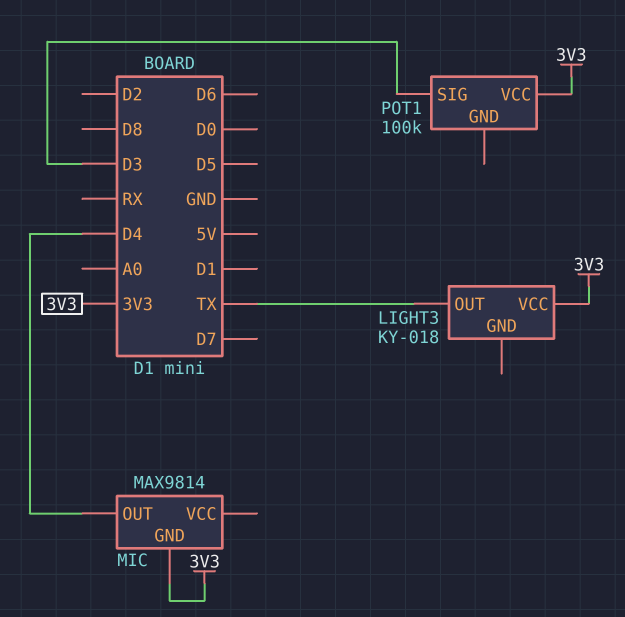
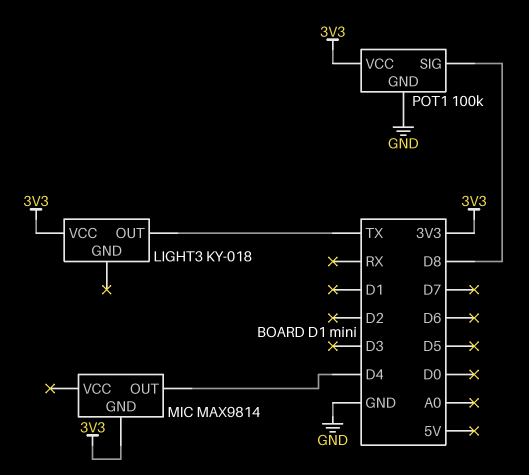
POT1 pin GND: none -> GND
POT1 pin SIG: D3 -> D8

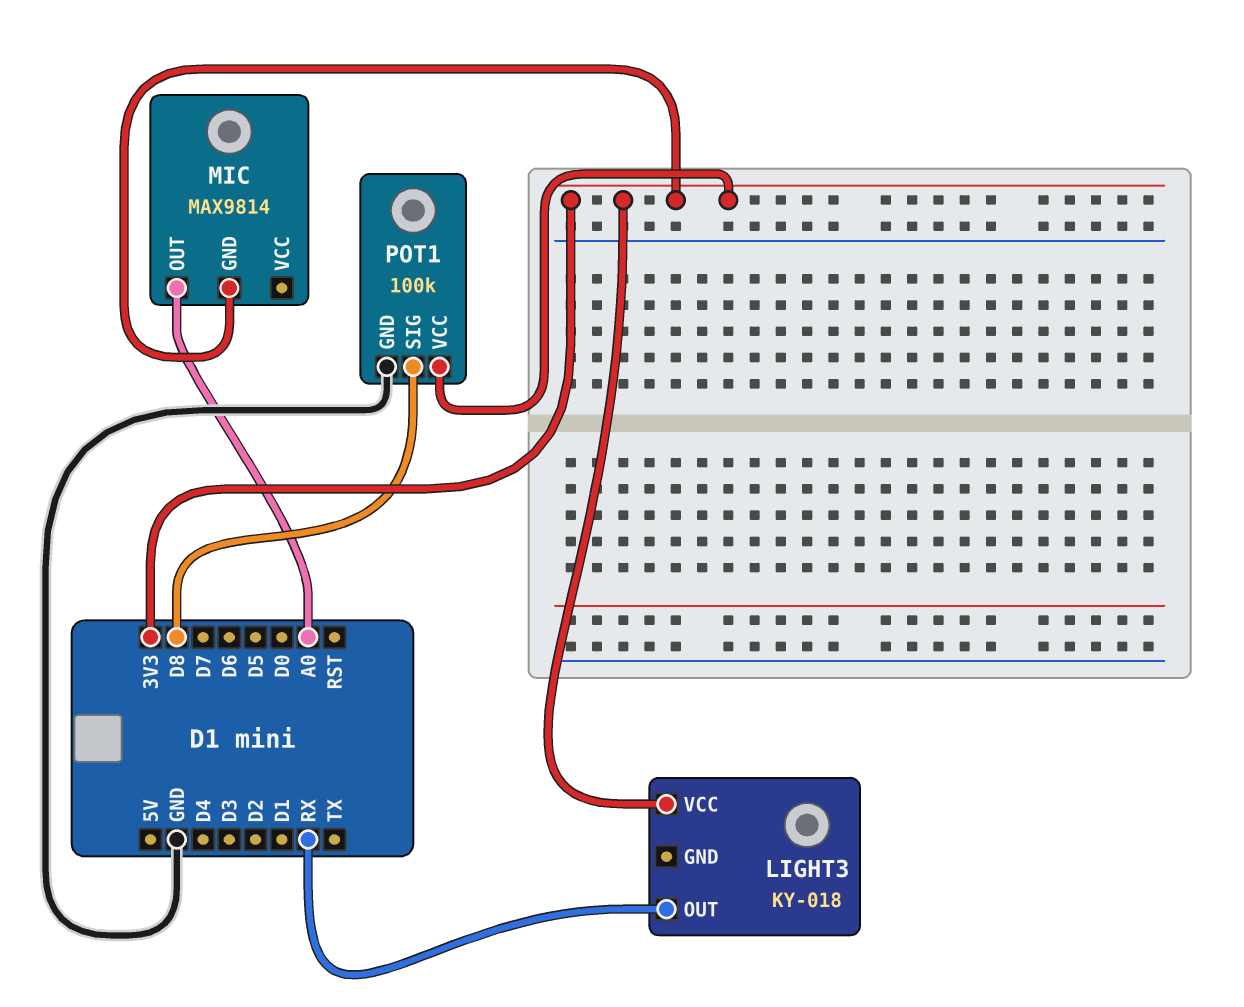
LIGHT3 pin OUT: TX -> RX
MIC pin OUT: D4 -> A0

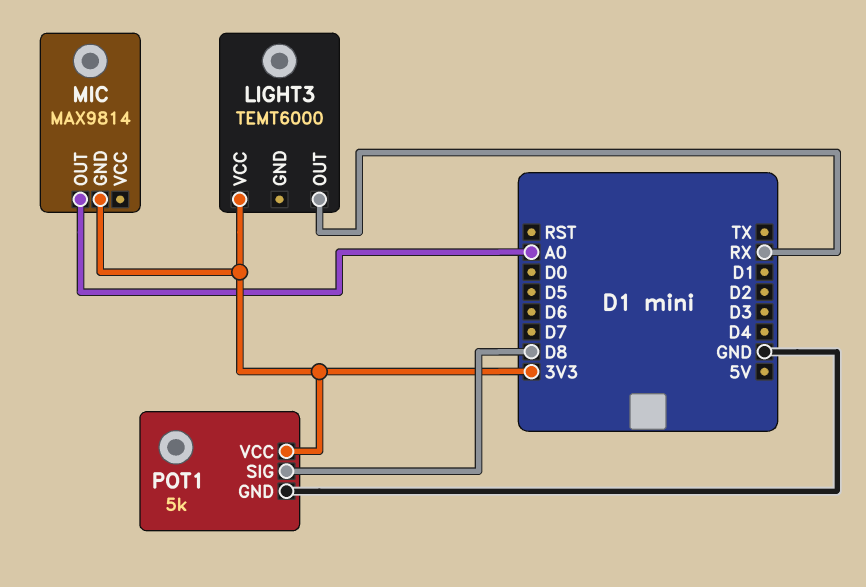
LIGHT3: KY-018 -> TEMT6000
POT1: 100k -> 5k

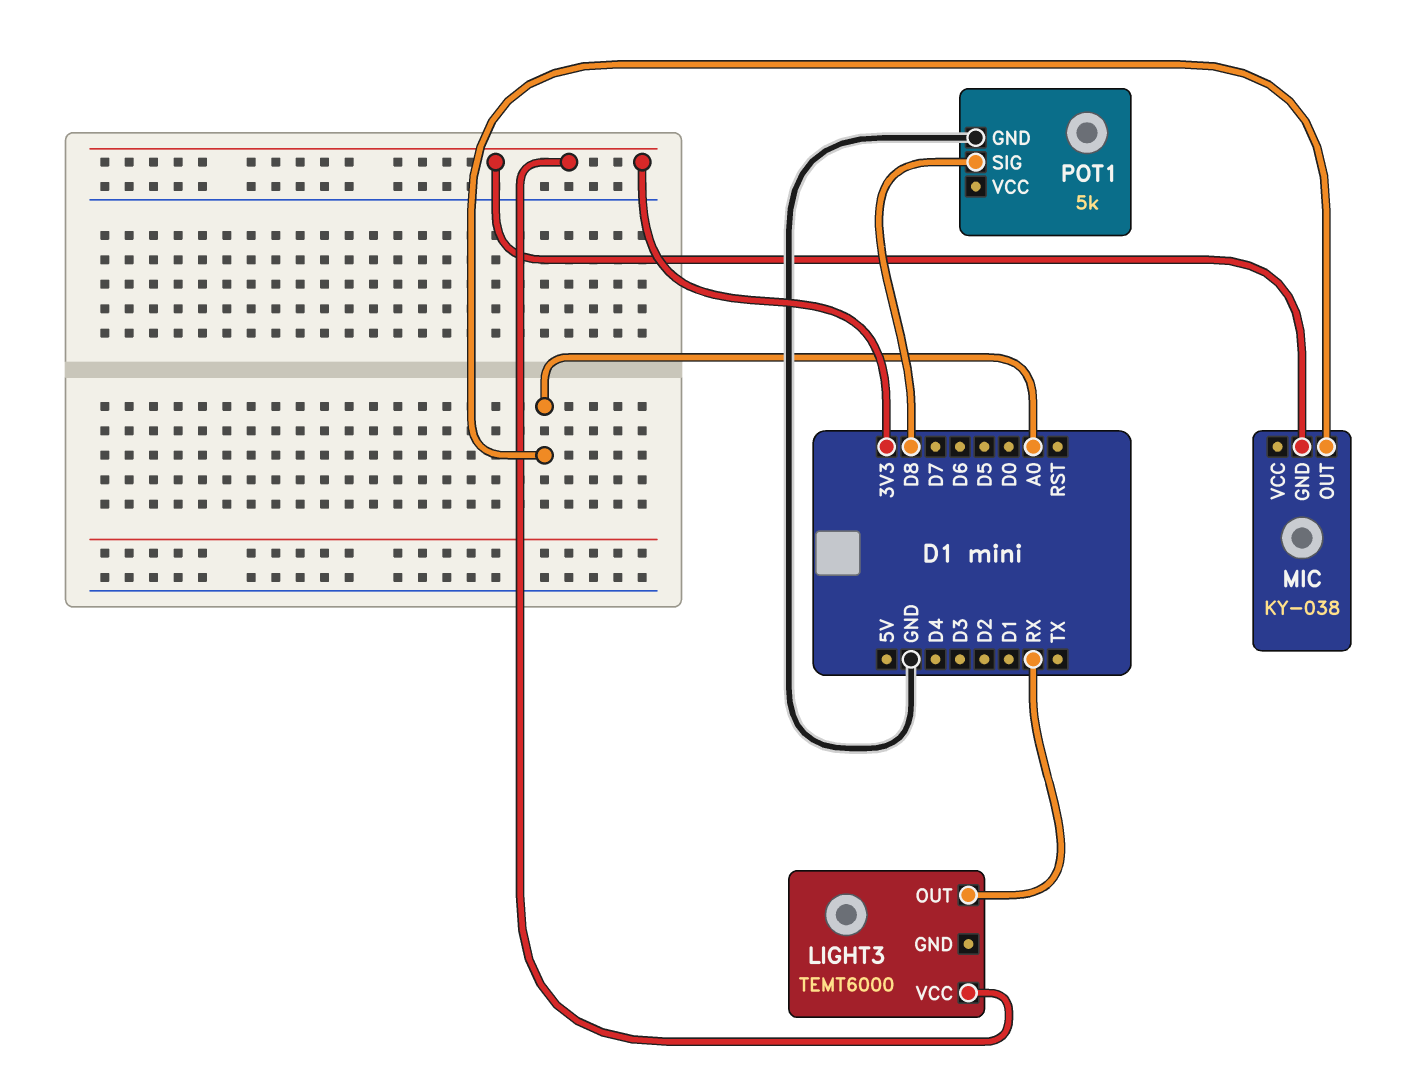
MIC: MAX9814 -> KY-038
POT1 pin VCC: 3V3 -> none

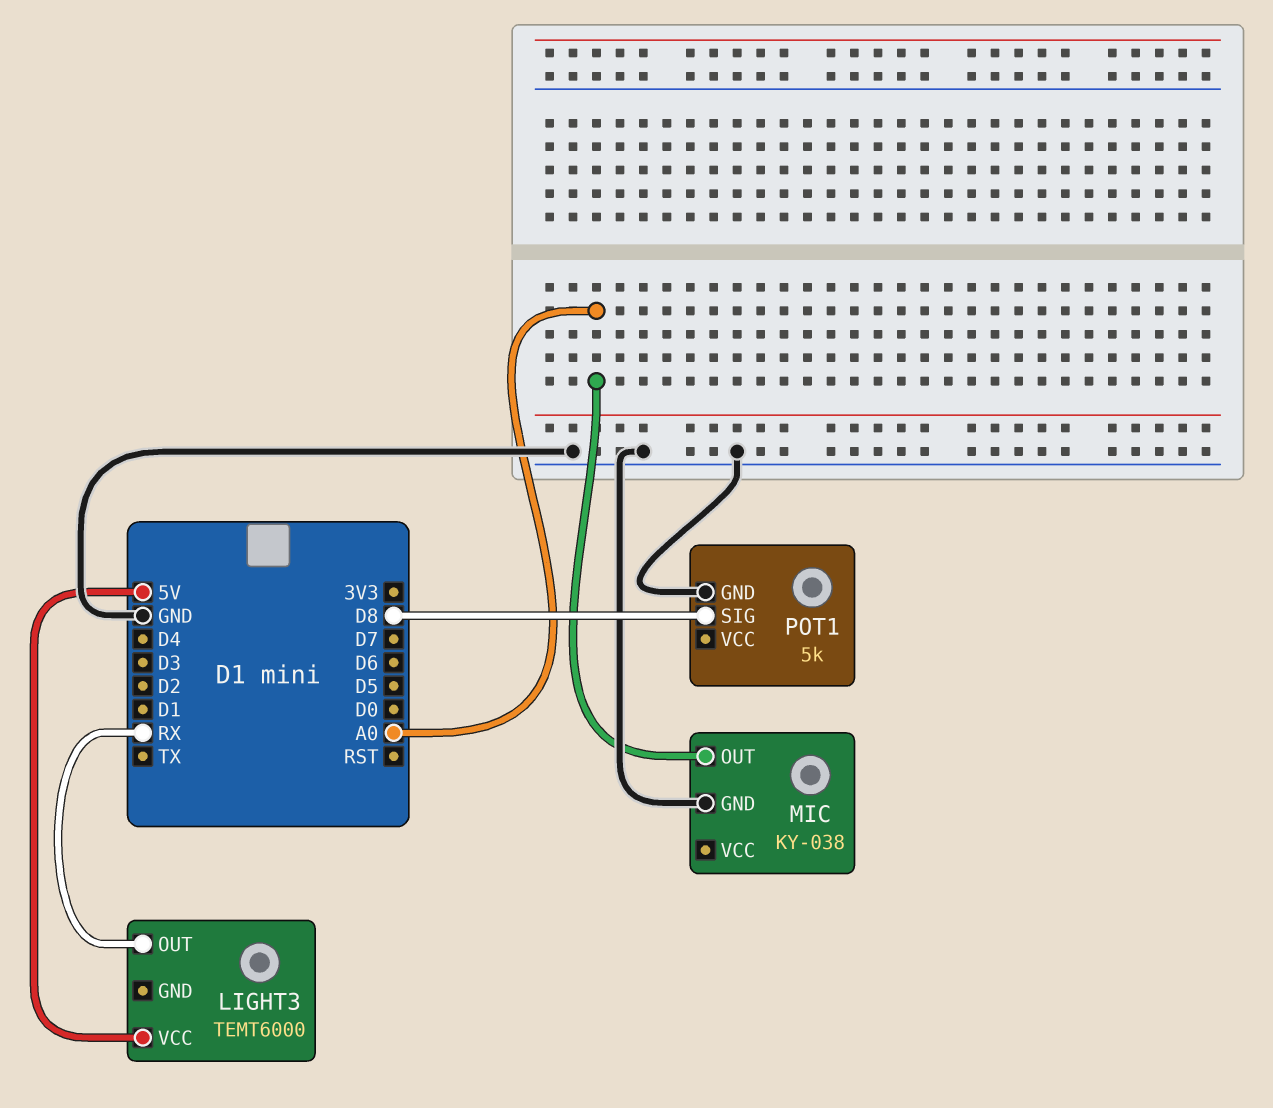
LIGHT3 pin VCC: 3V3 -> 5V
MIC pin GND: 3V3 -> GND

